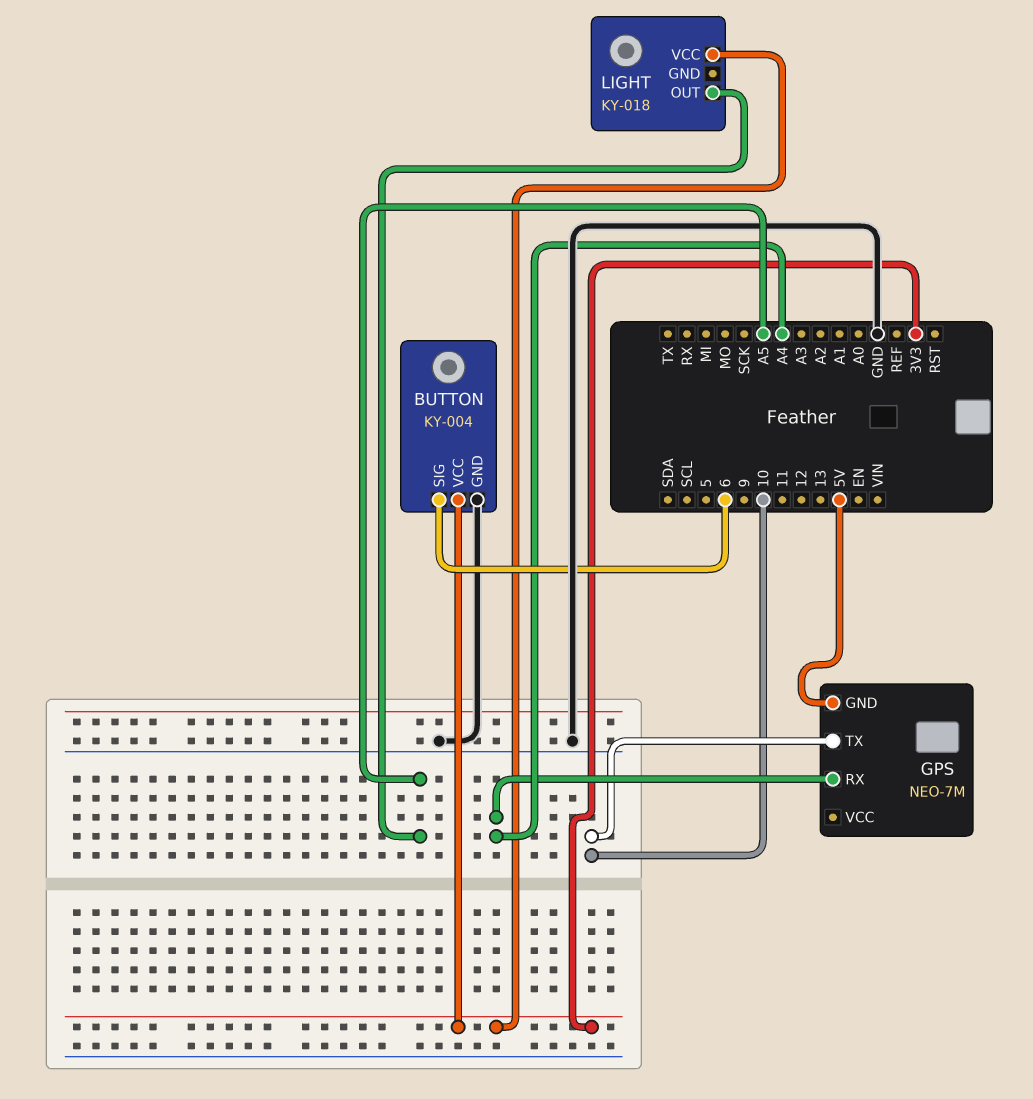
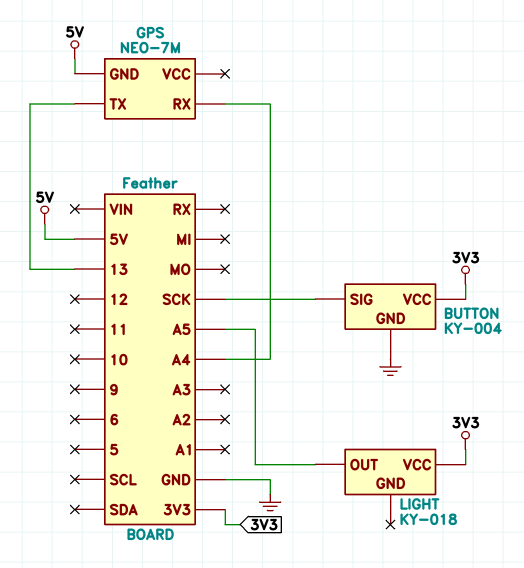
BUTTON pin SIG: 6 -> SCK
GPS pin TX: 10 -> 13

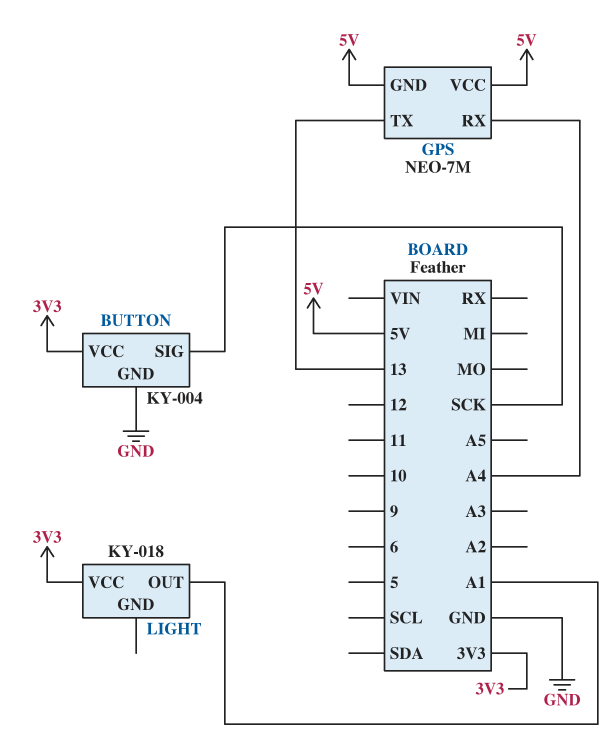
GPS pin VCC: none -> 5V
LIGHT pin OUT: A5 -> A1

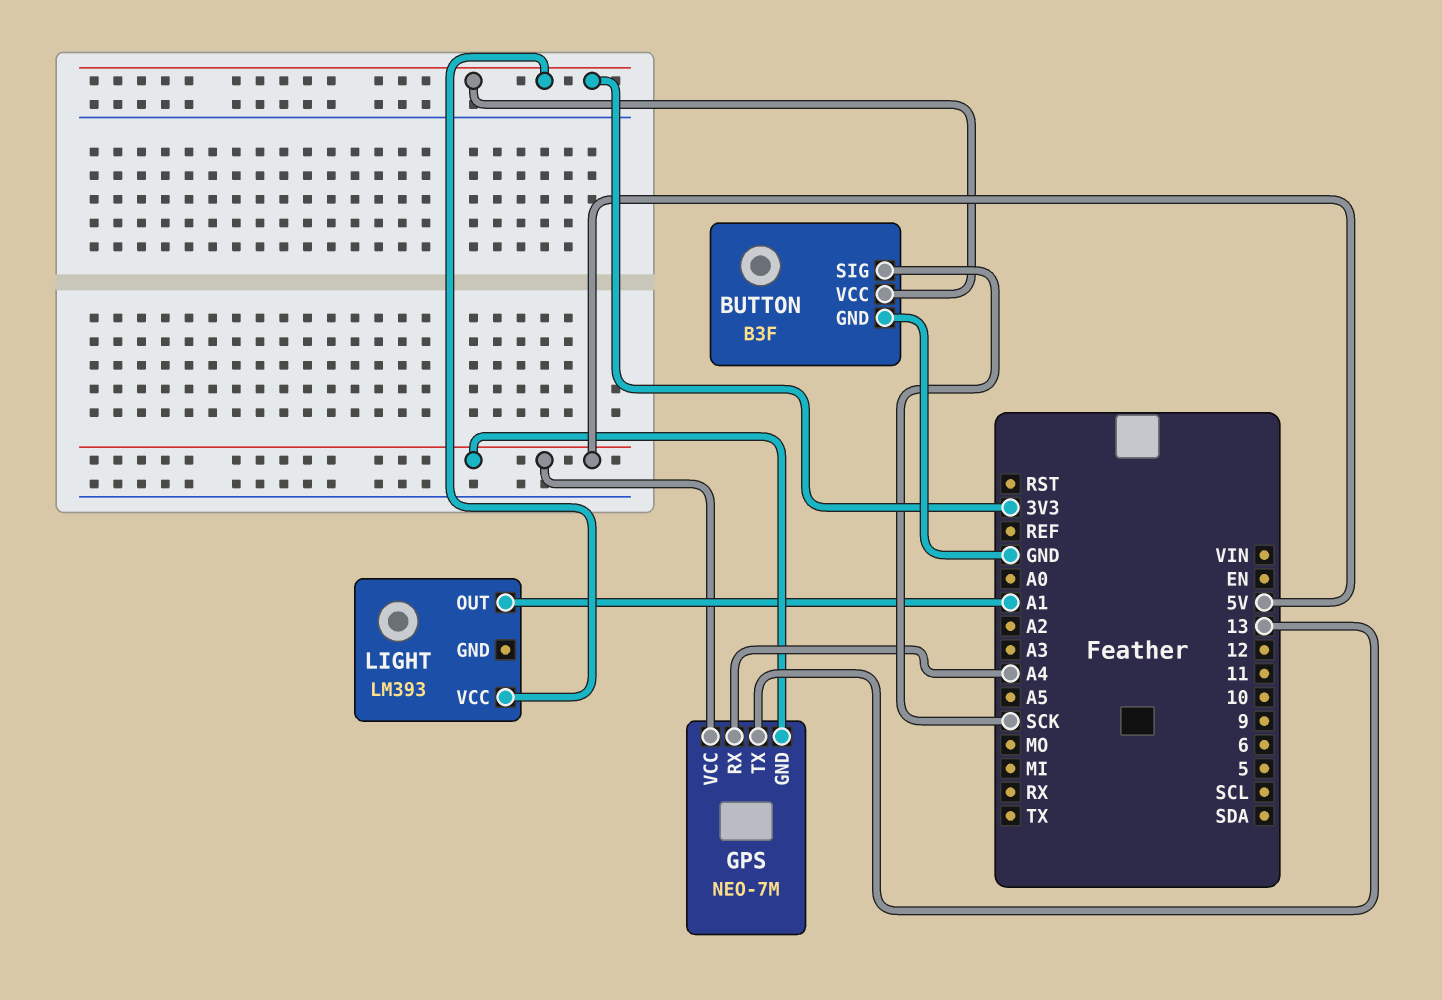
BUTTON: KY-004 -> B3F
LIGHT: KY-018 -> LM393

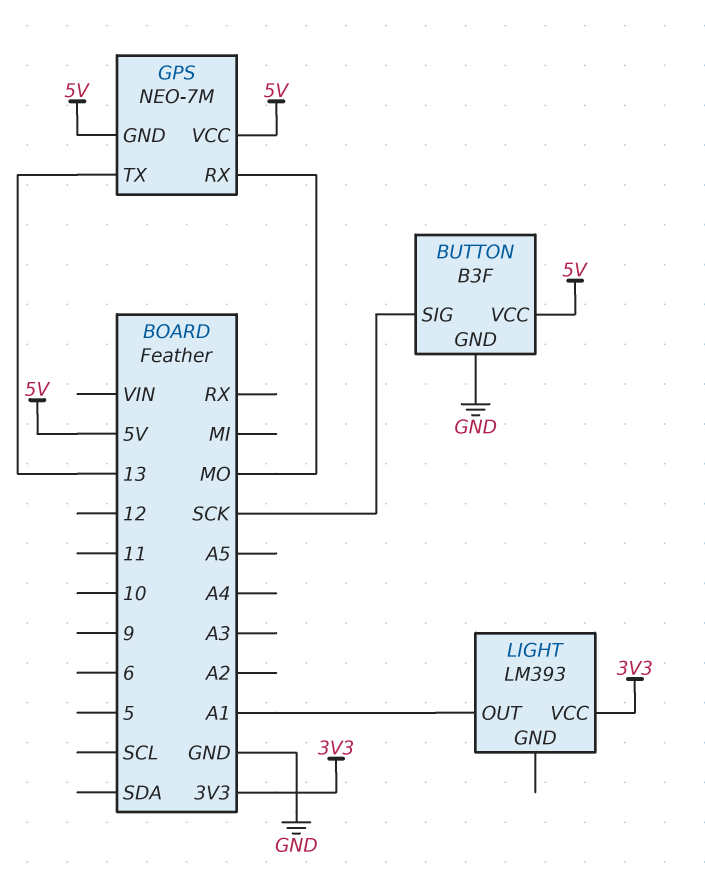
BUTTON pin VCC: 3V3 -> 5V
GPS pin RX: A4 -> MO

